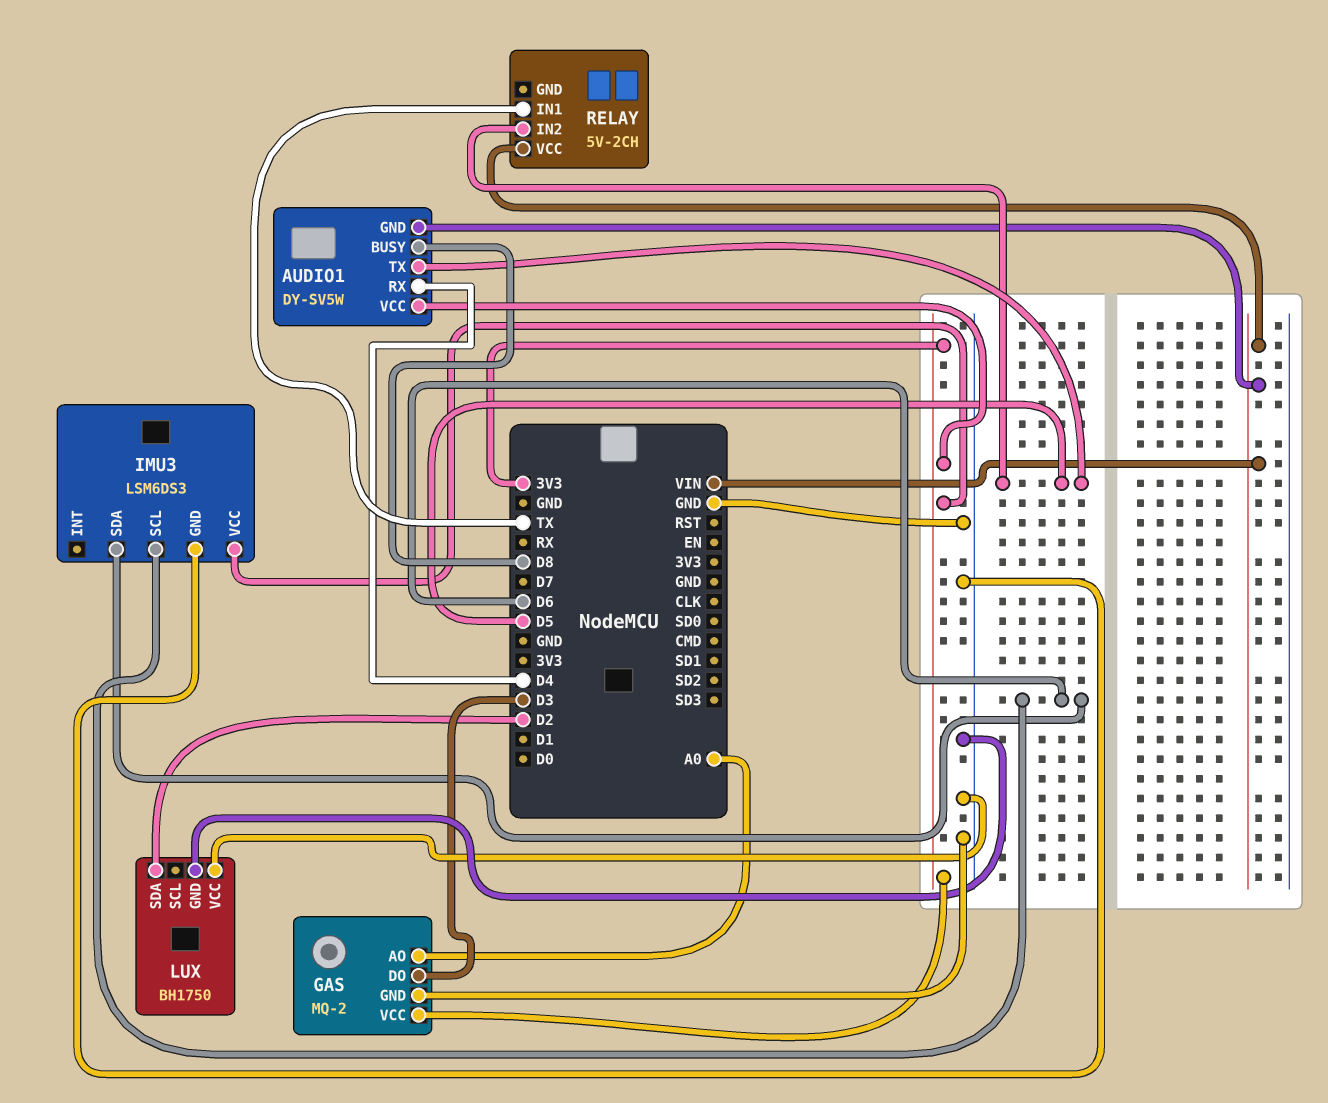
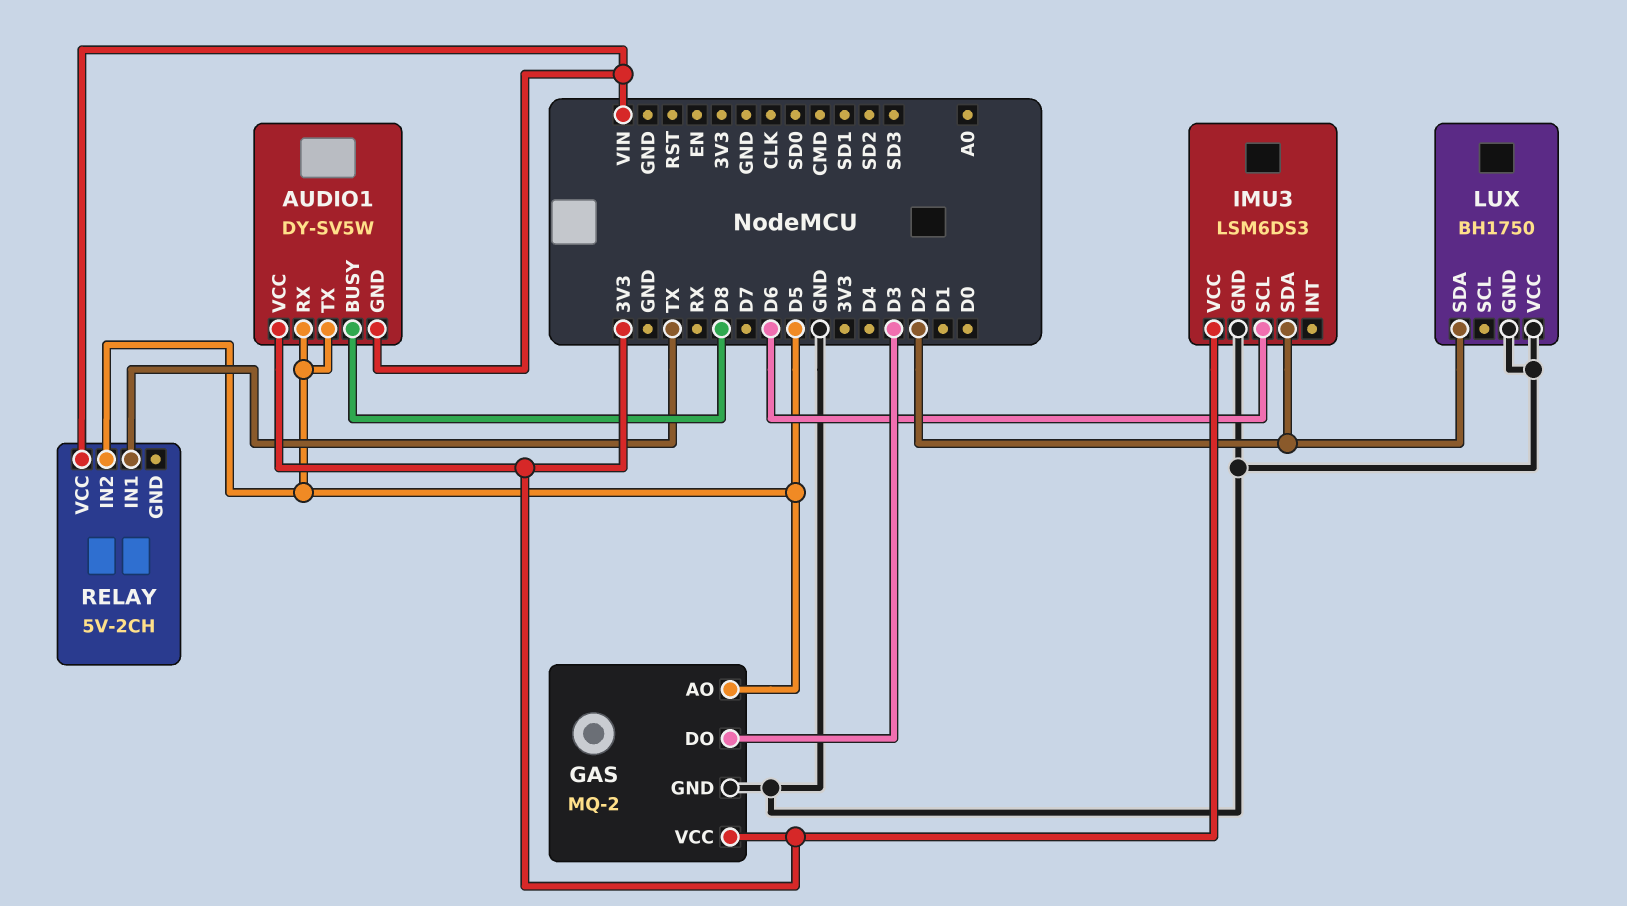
AUDIO1 pin RX: D4 -> D5
GAS pin AO: A0 -> D5
IMU3 pin SDA: D6 -> D2

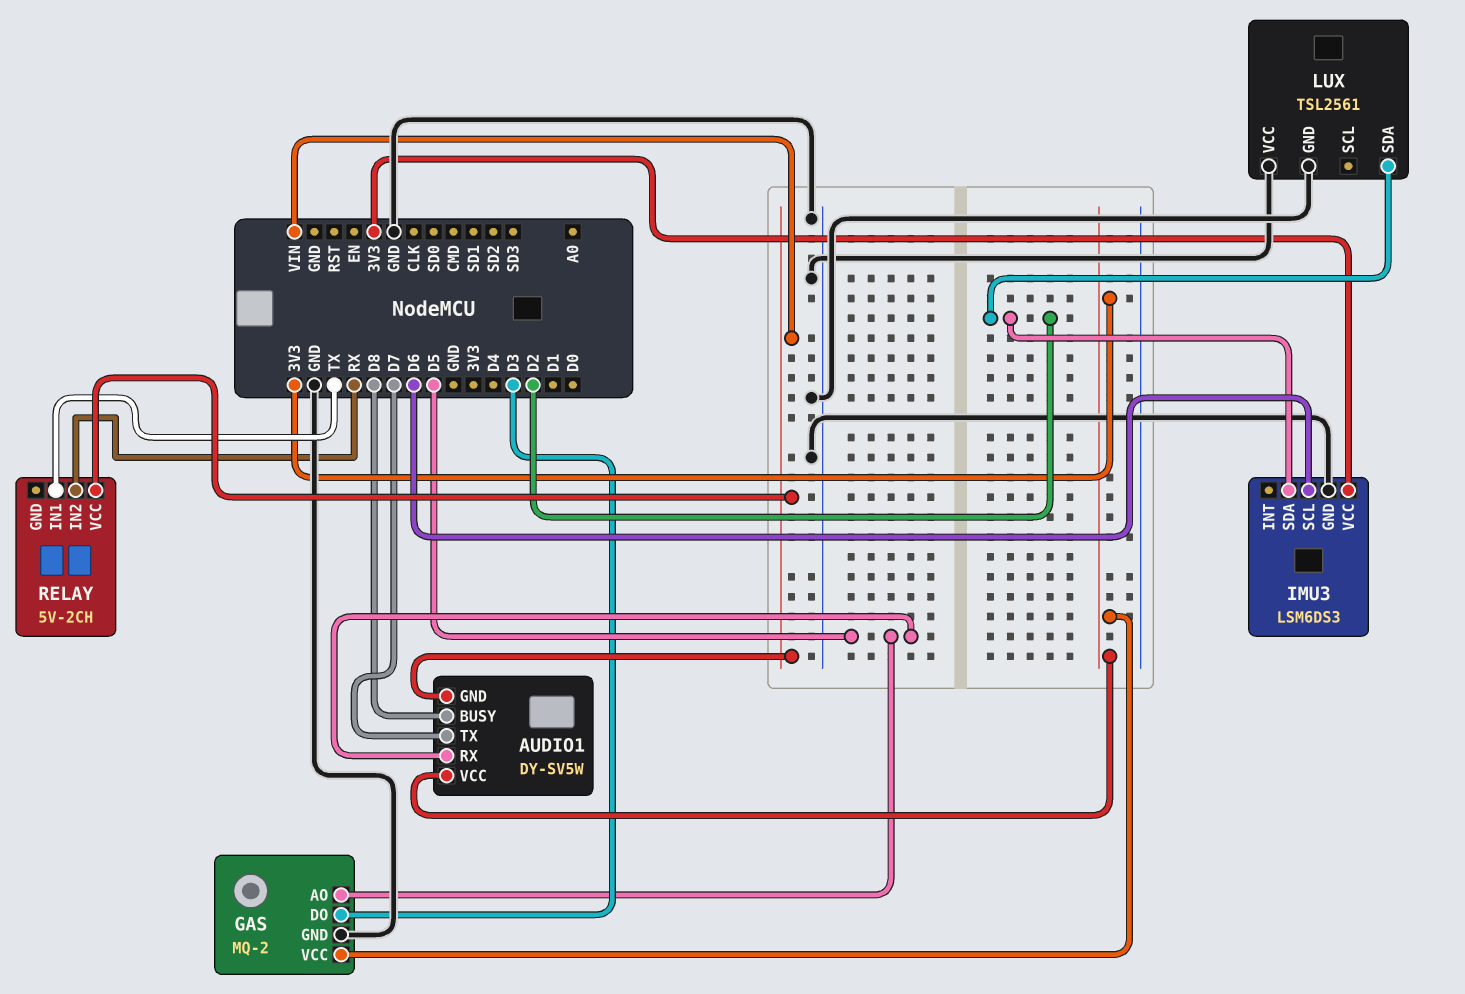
AUDIO1 pin TX: D5 -> D7
LUX: BH1750 -> TSL2561
RELAY pin IN2: D5 -> RX

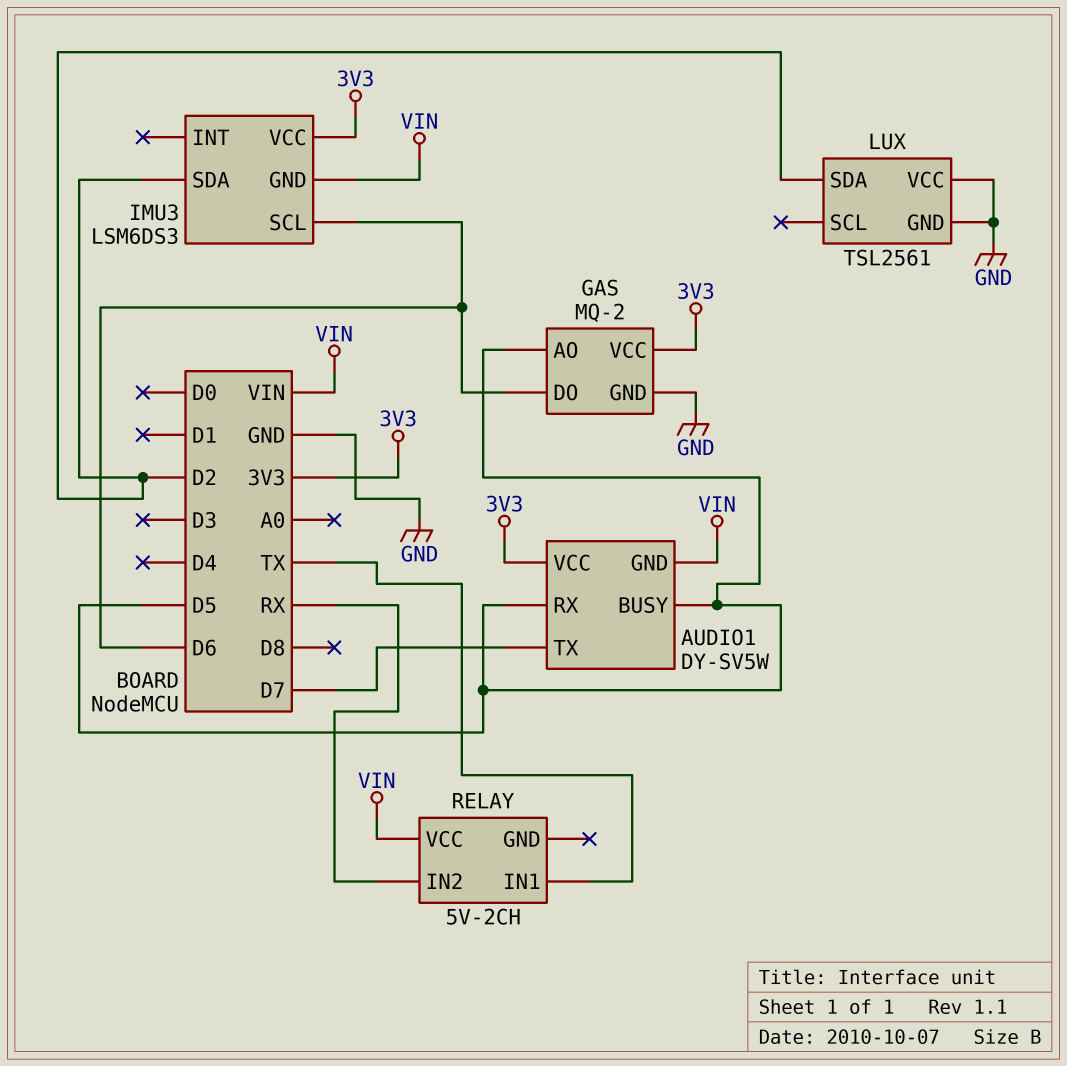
AUDIO1 pin BUSY: D8 -> D5
GAS pin DO: D3 -> D6
IMU3 pin GND: GND -> VIN

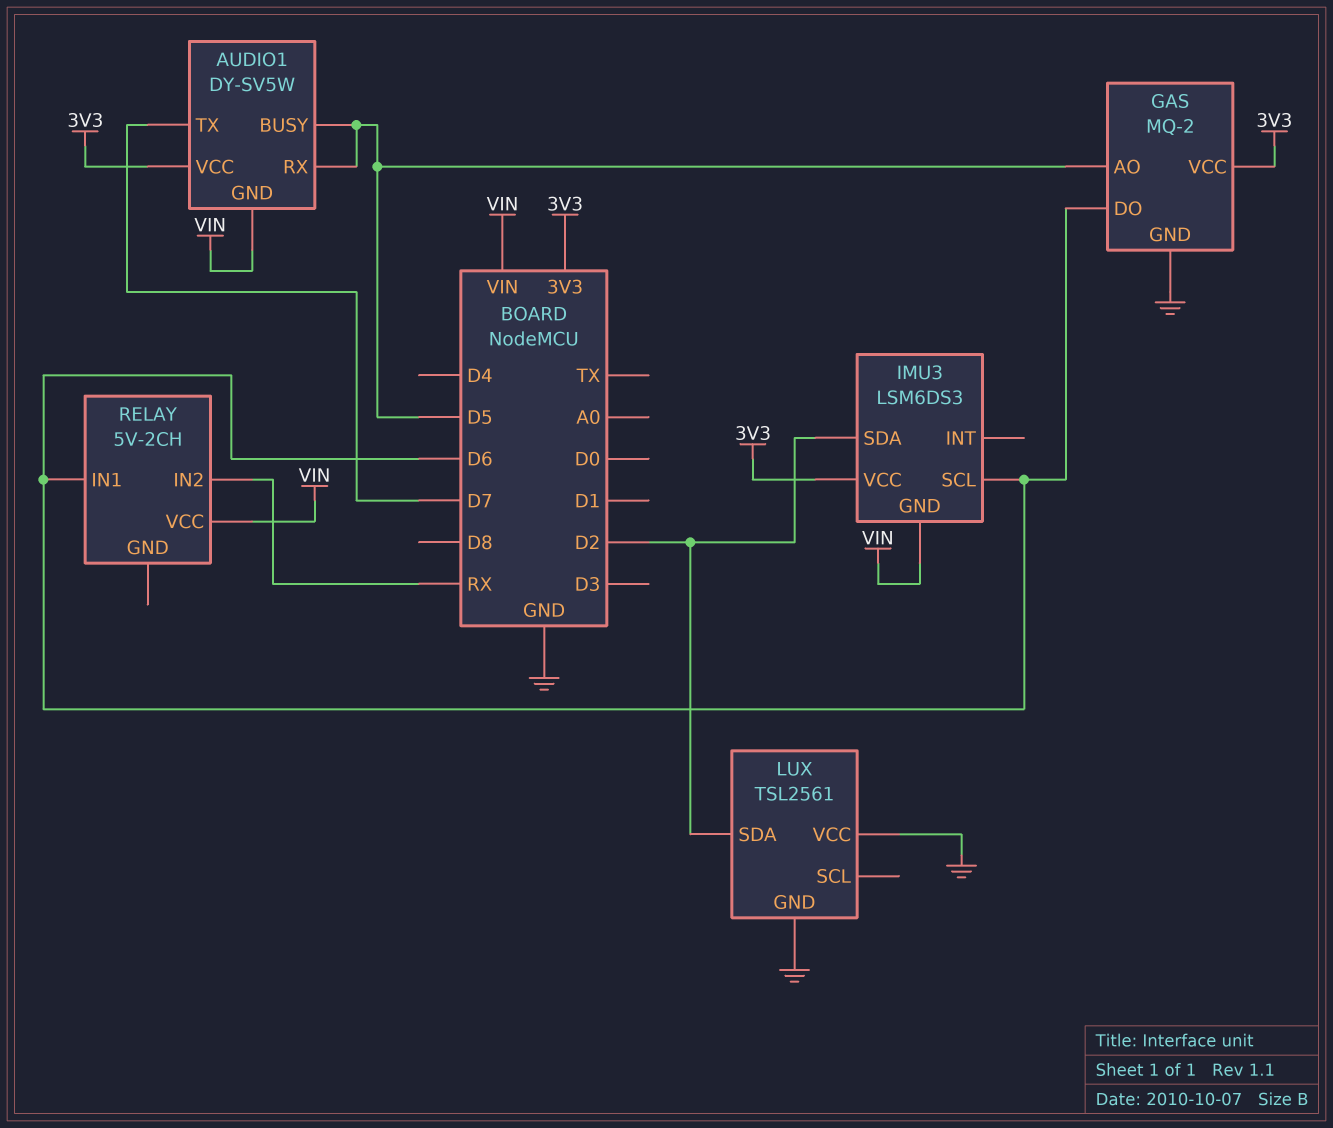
RELAY pin IN1: TX -> D6

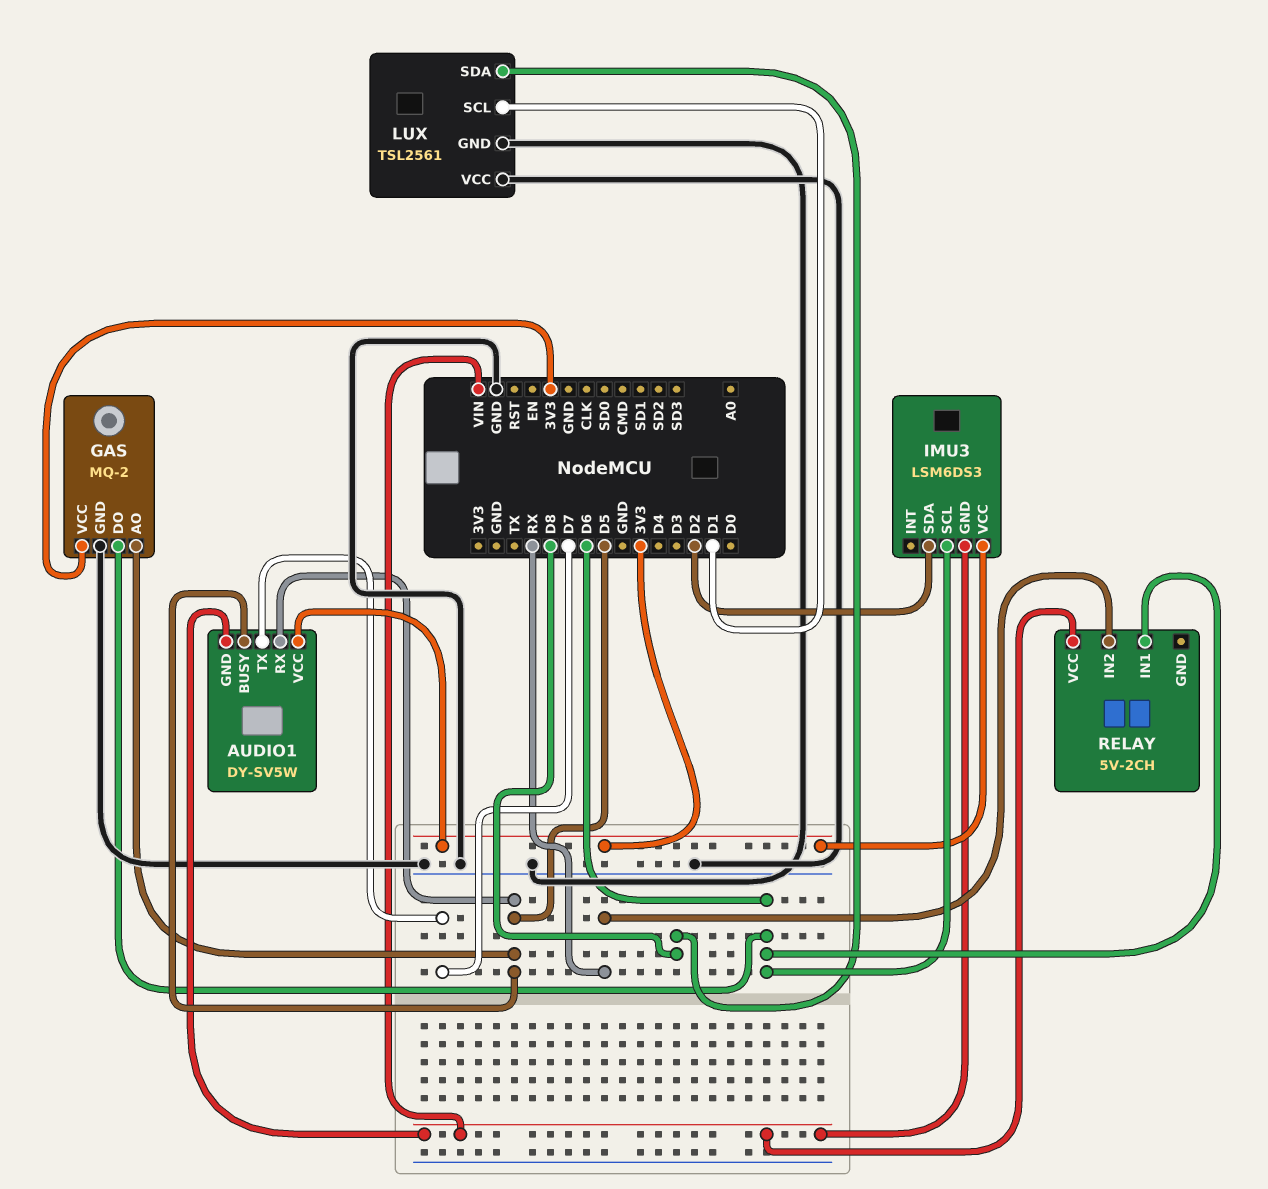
LUX pin SCL: none -> D1
LUX pin SDA: D2 -> D8

